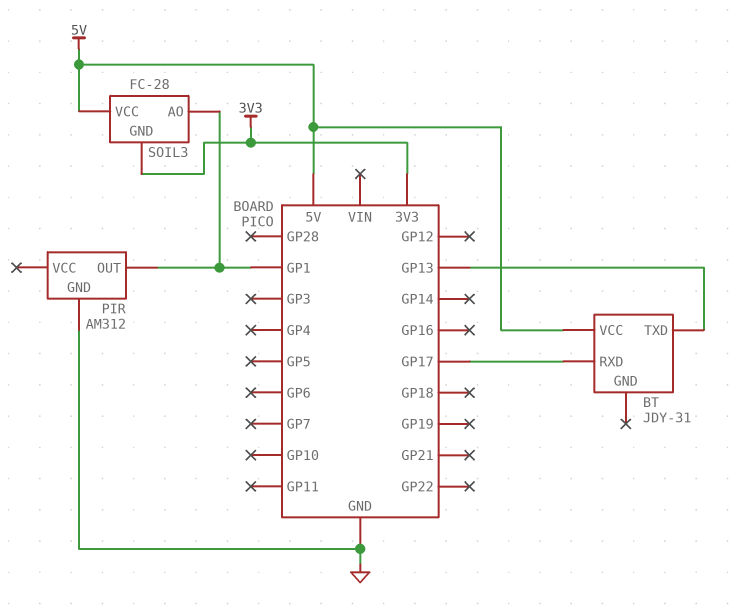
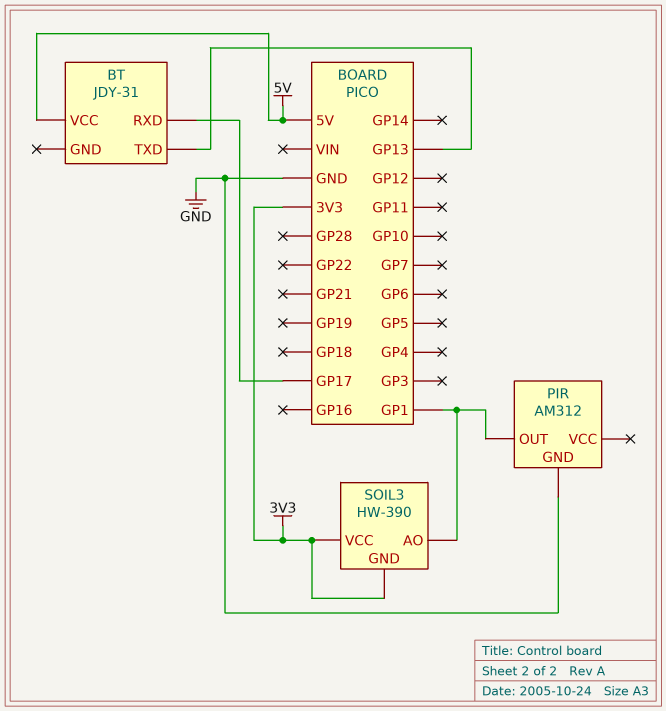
SOIL3: FC-28 -> HW-390
SOIL3 pin VCC: 5V -> 3V3

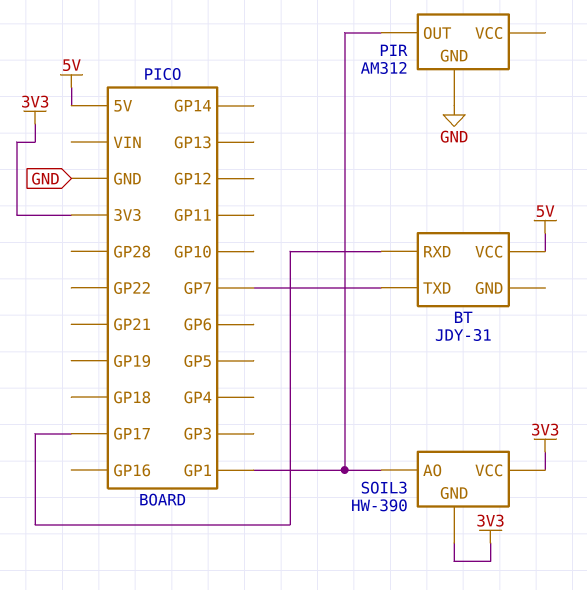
BT pin TXD: GP13 -> GP7

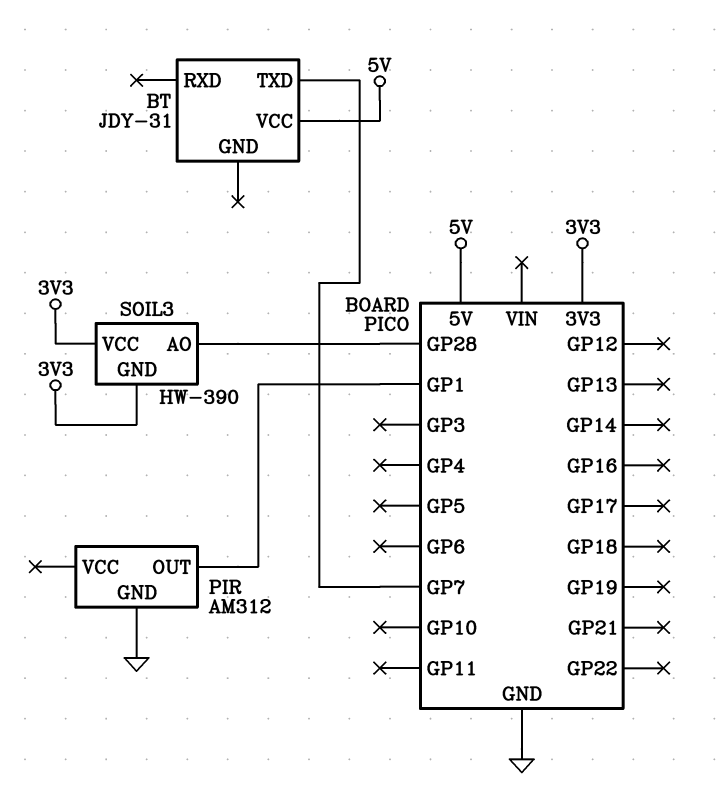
BT pin RXD: GP17 -> none
SOIL3 pin AO: GP1 -> GP28

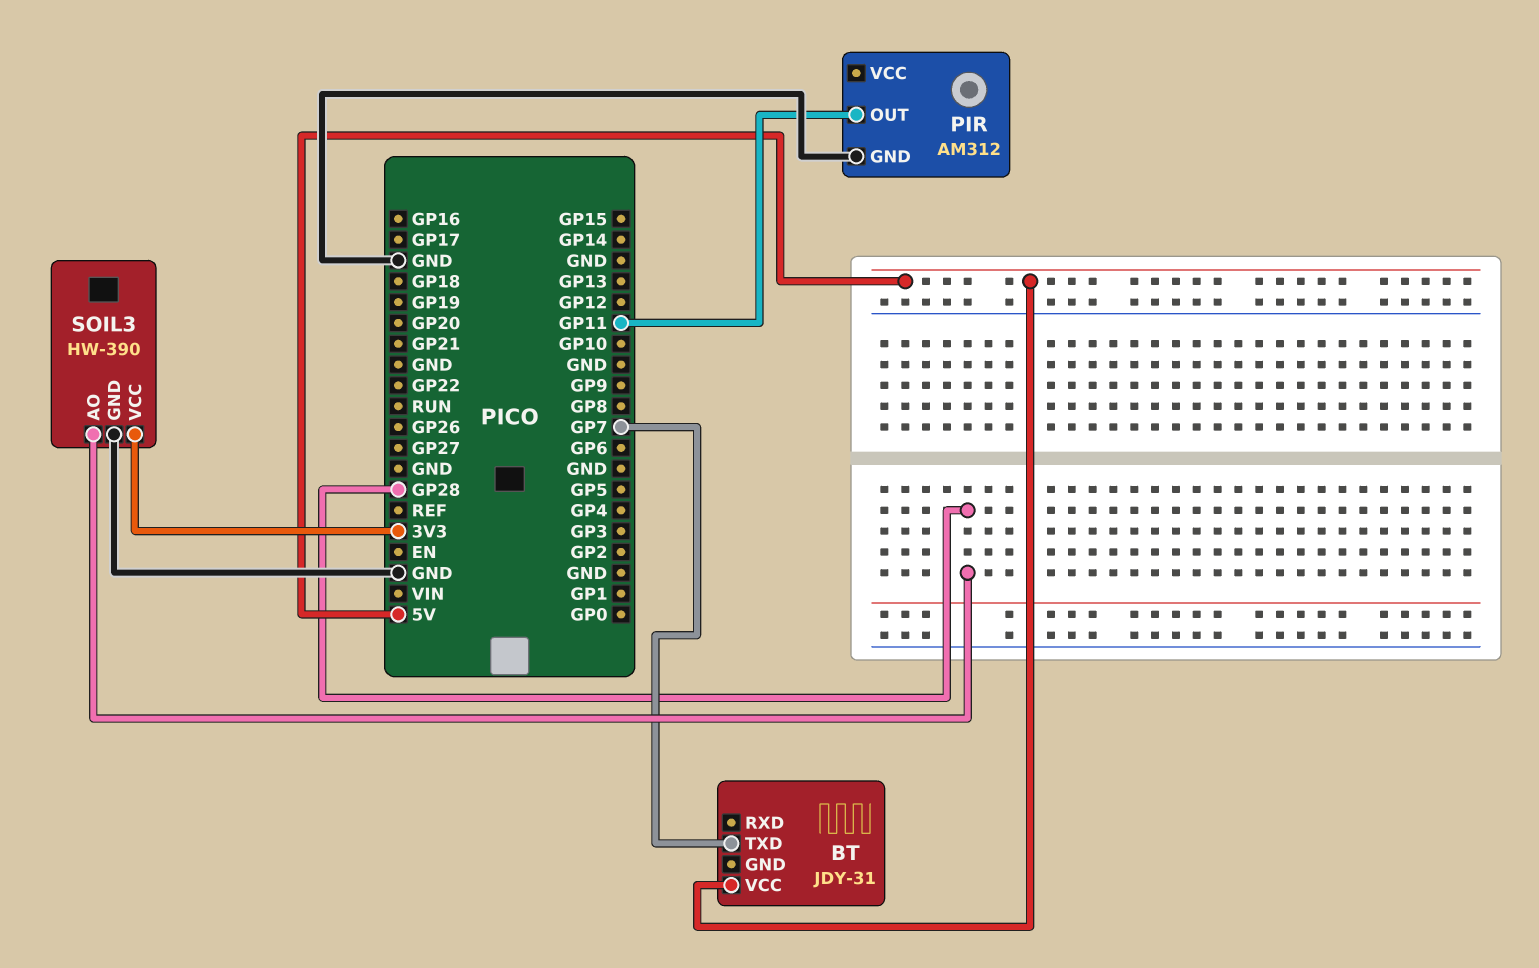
PIR pin OUT: GP1 -> GP11
SOIL3 pin GND: 3V3 -> GND

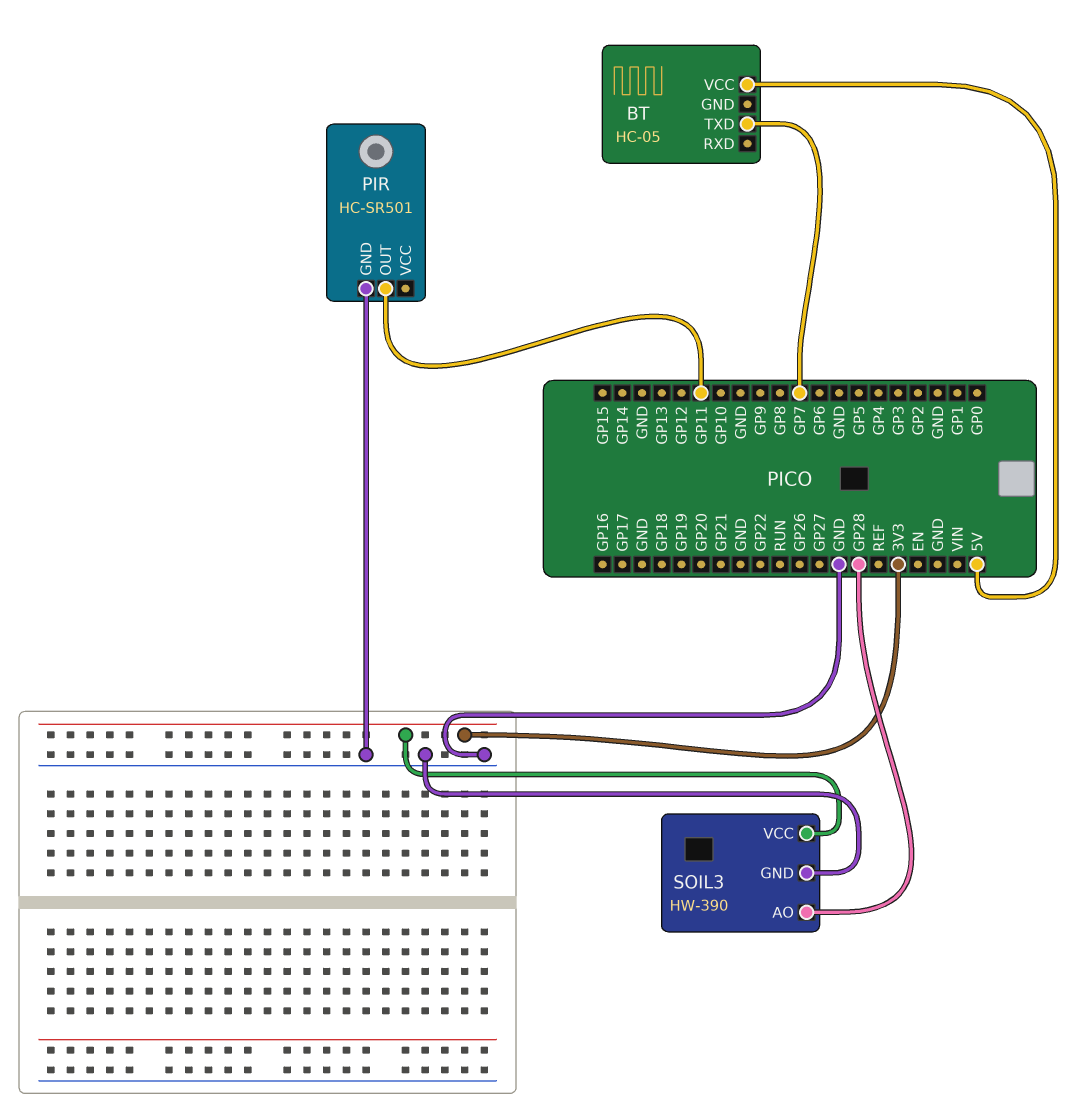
BT: JDY-31 -> HC-05
PIR: AM312 -> HC-SR501

